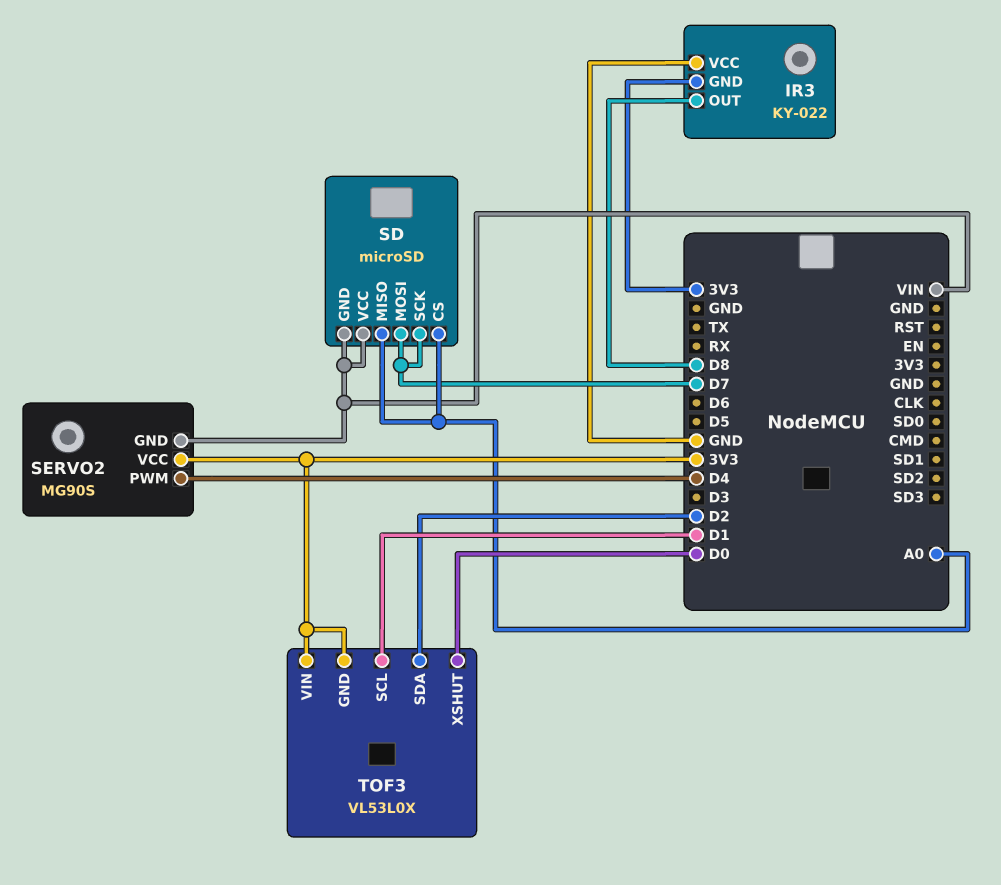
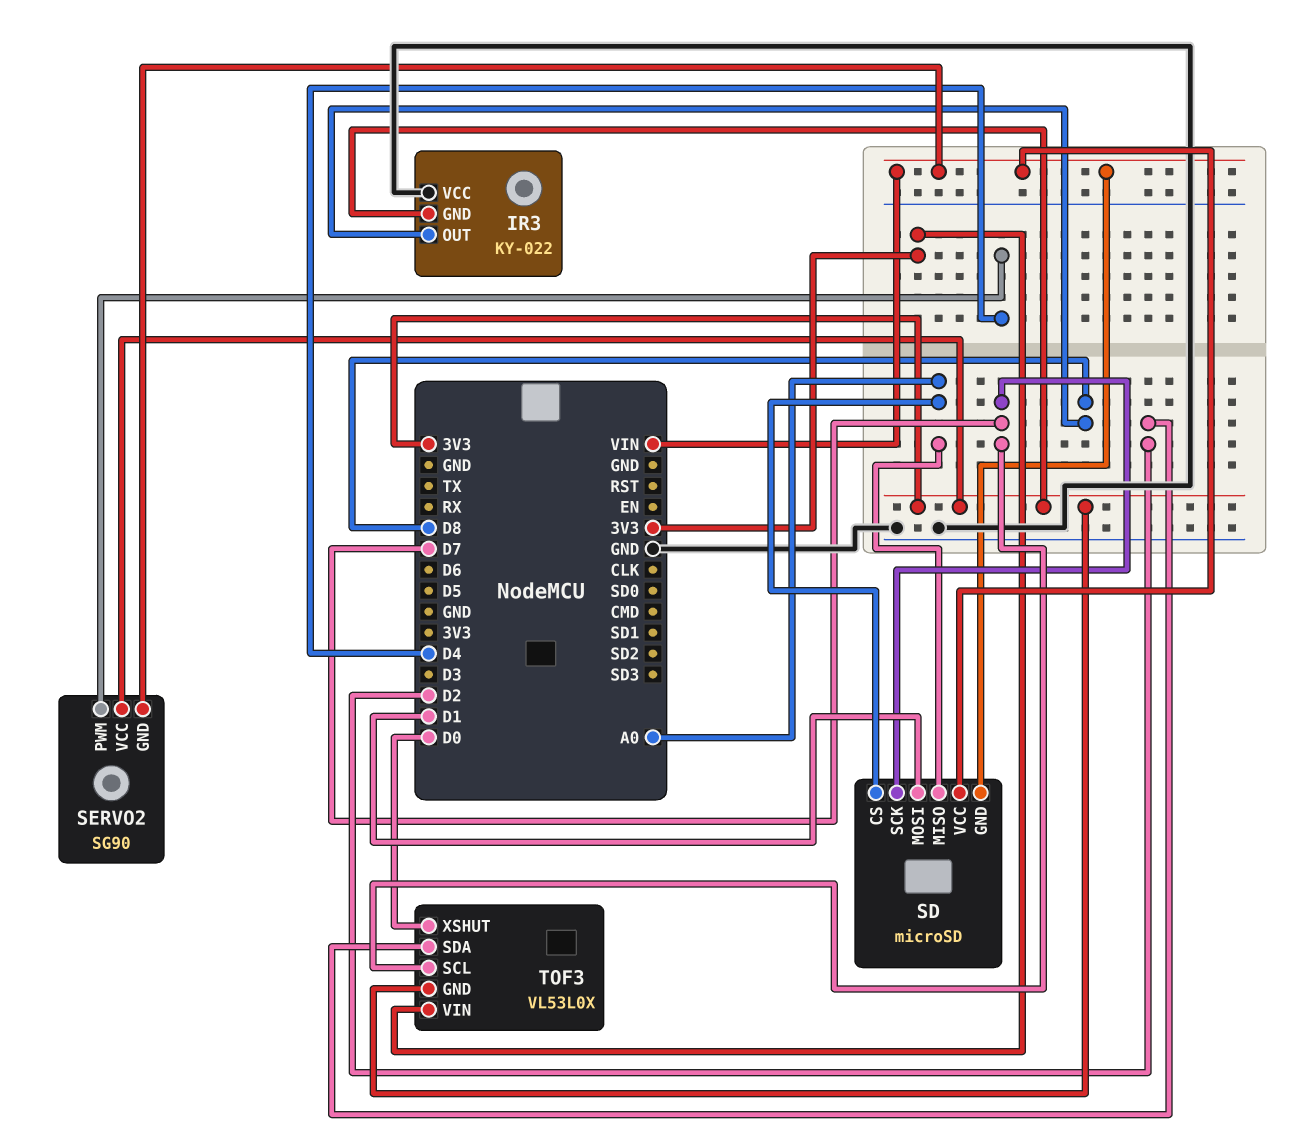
SD pin MOSI: D7 -> D1
SERVO2: MG90S -> SG90
TOF3 pin SCL: D1 -> D7

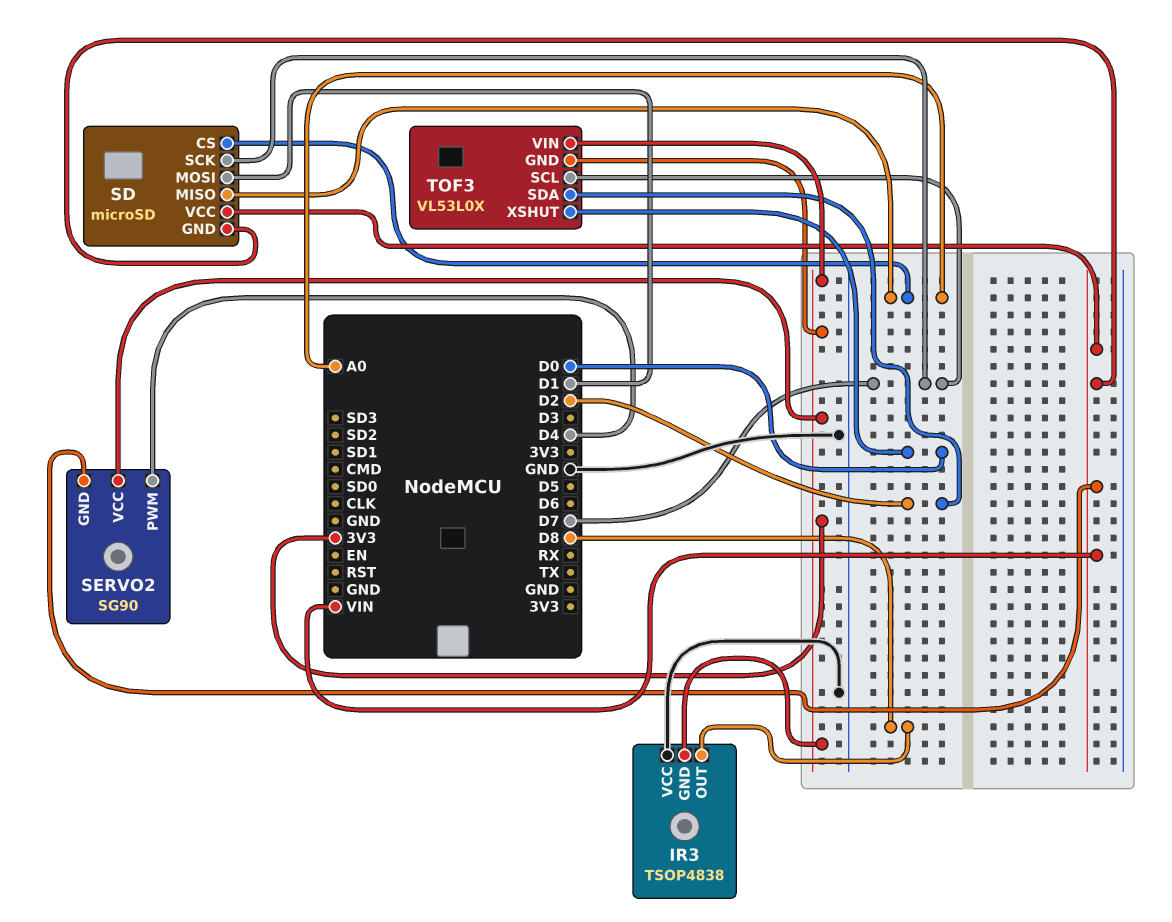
IR3: KY-022 -> TSOP4838

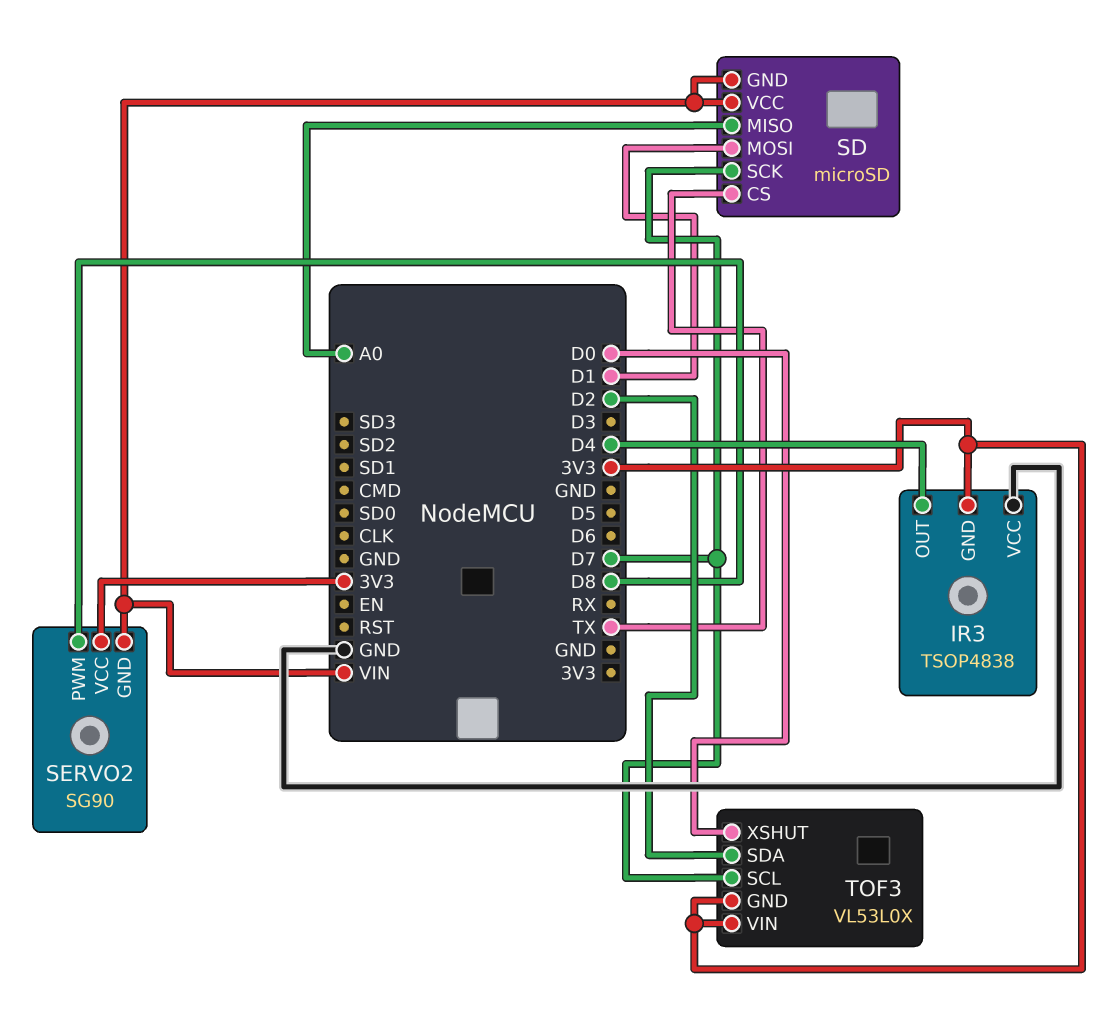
IR3 pin OUT: D8 -> D4
SD pin CS: A0 -> TX
SERVO2 pin PWM: D4 -> D8

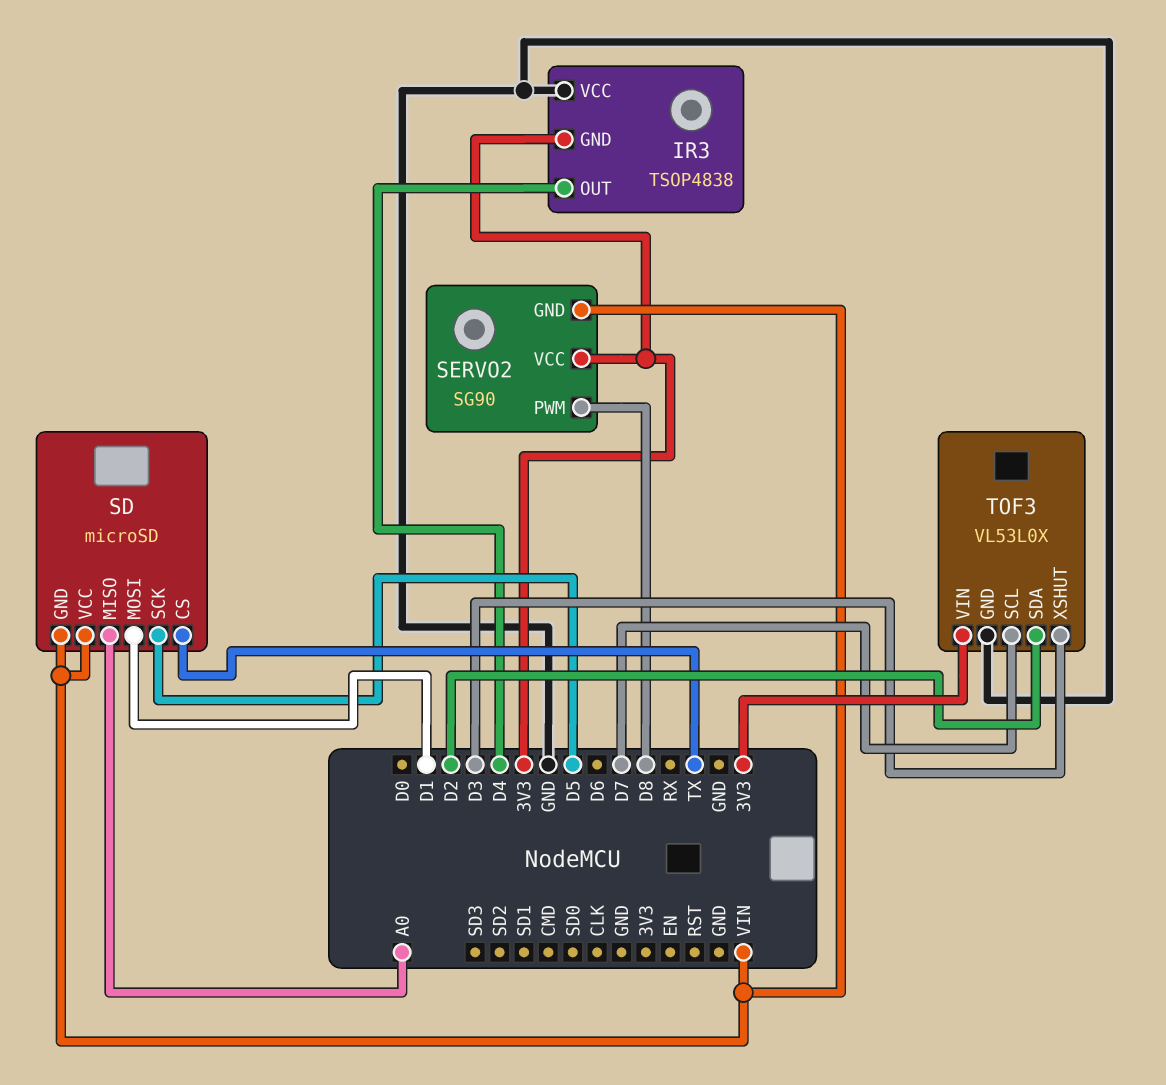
SD pin SCK: D7 -> D5
TOF3 pin GND: 3V3 -> GND
TOF3 pin XSHUT: D0 -> D3

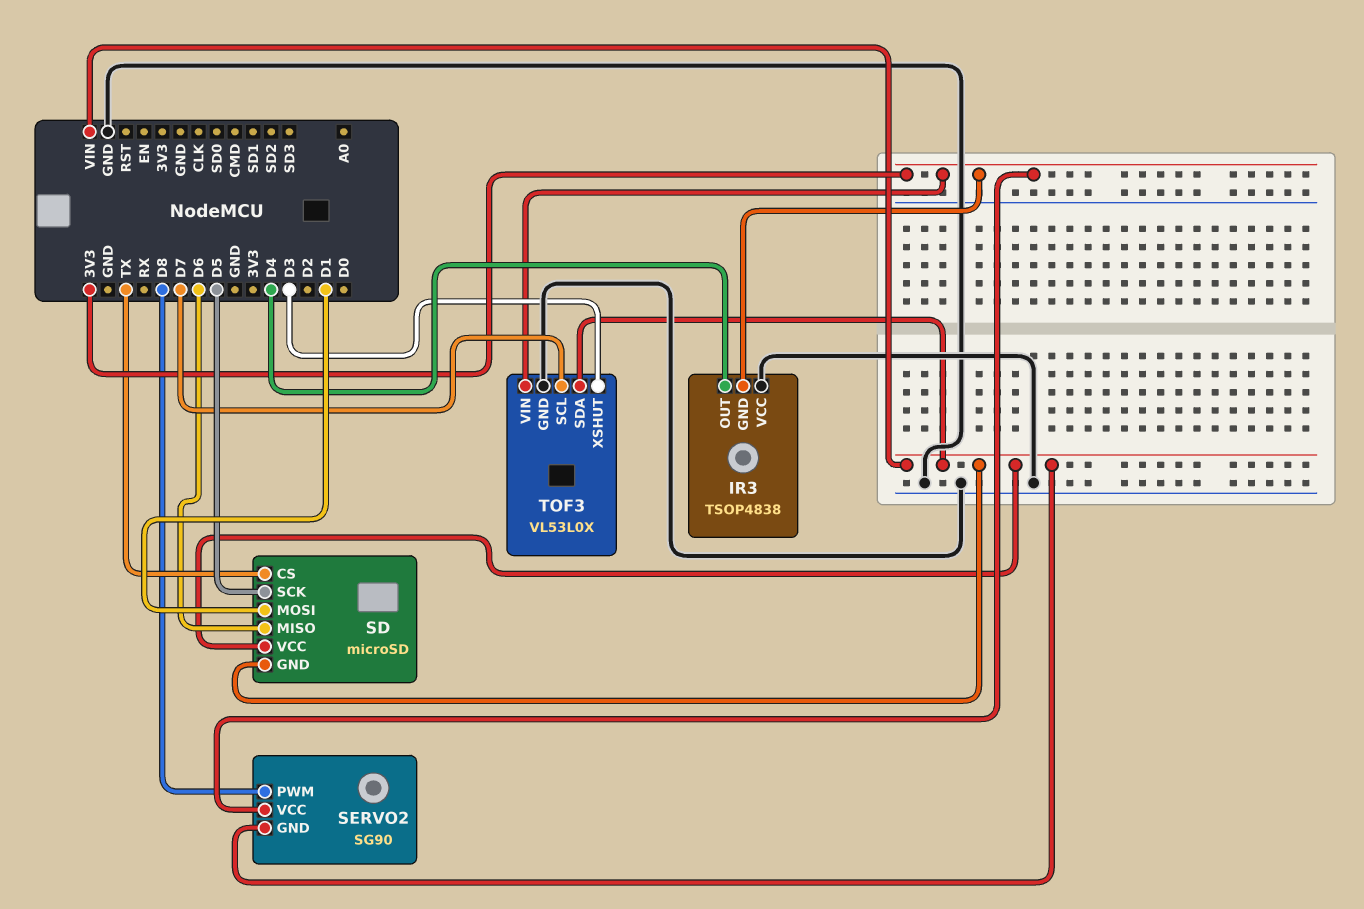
SD pin MISO: A0 -> D6
TOF3 pin SDA: D2 -> VIN

